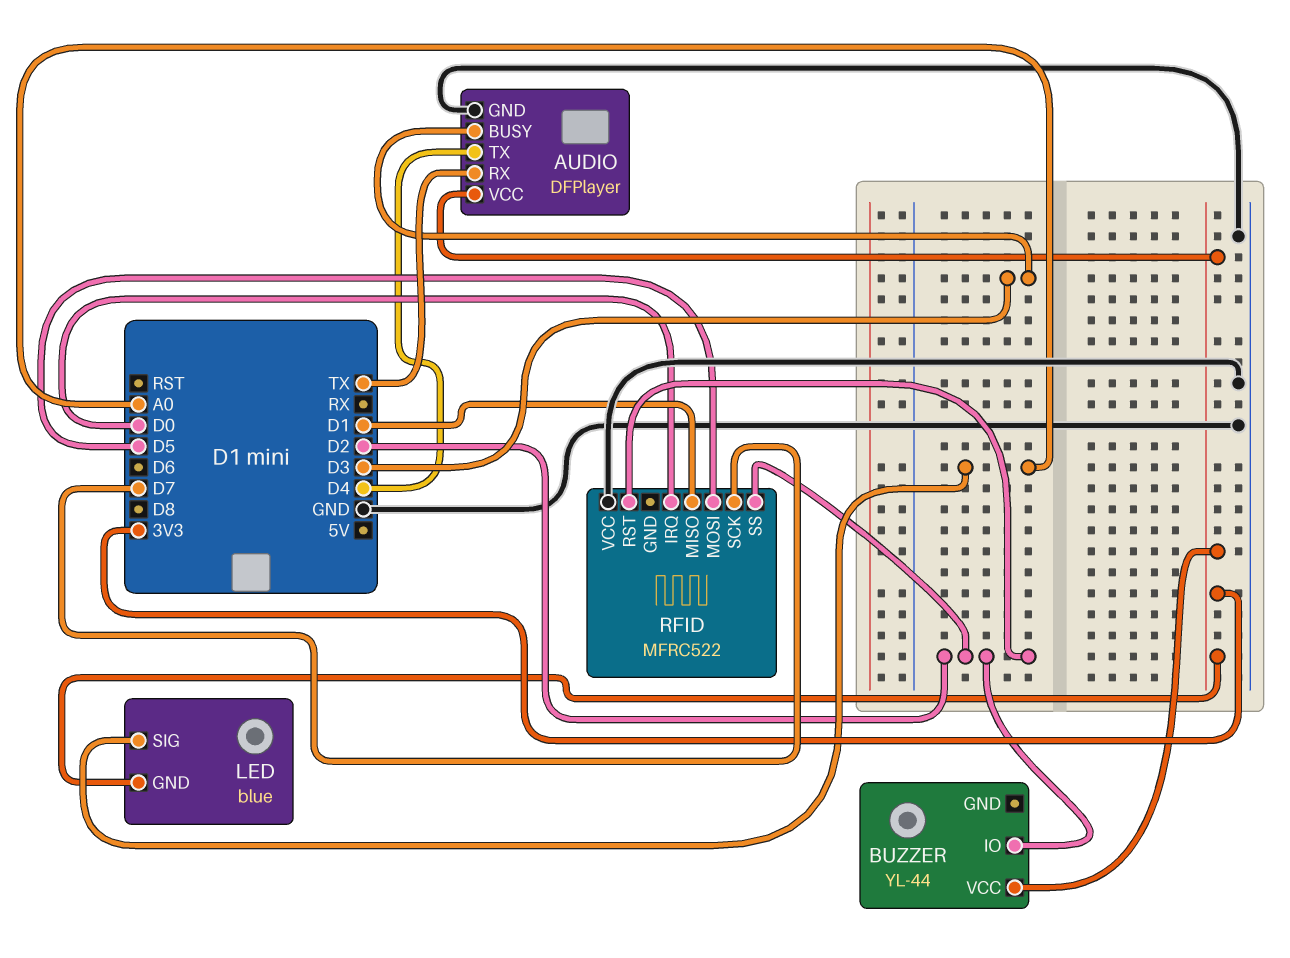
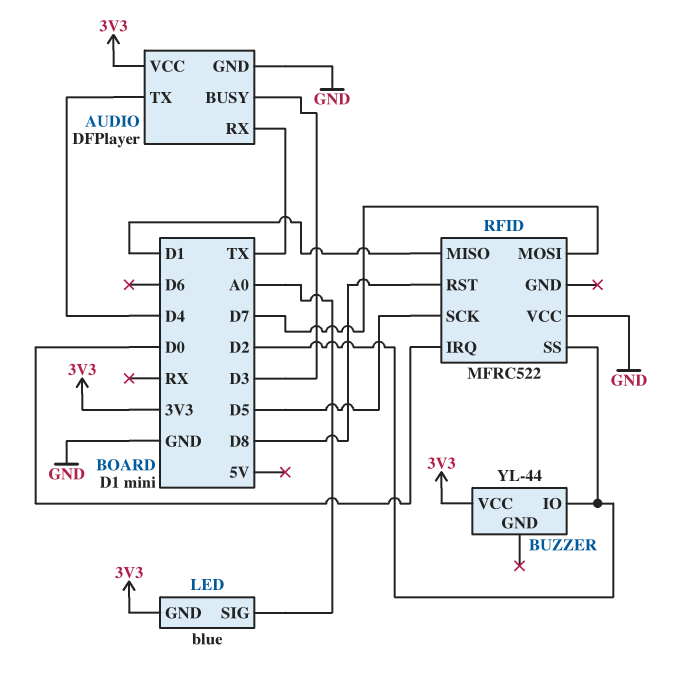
RFID pin MOSI: D5 -> D7
RFID pin RST: D2 -> D8
RFID pin SCK: D7 -> D5

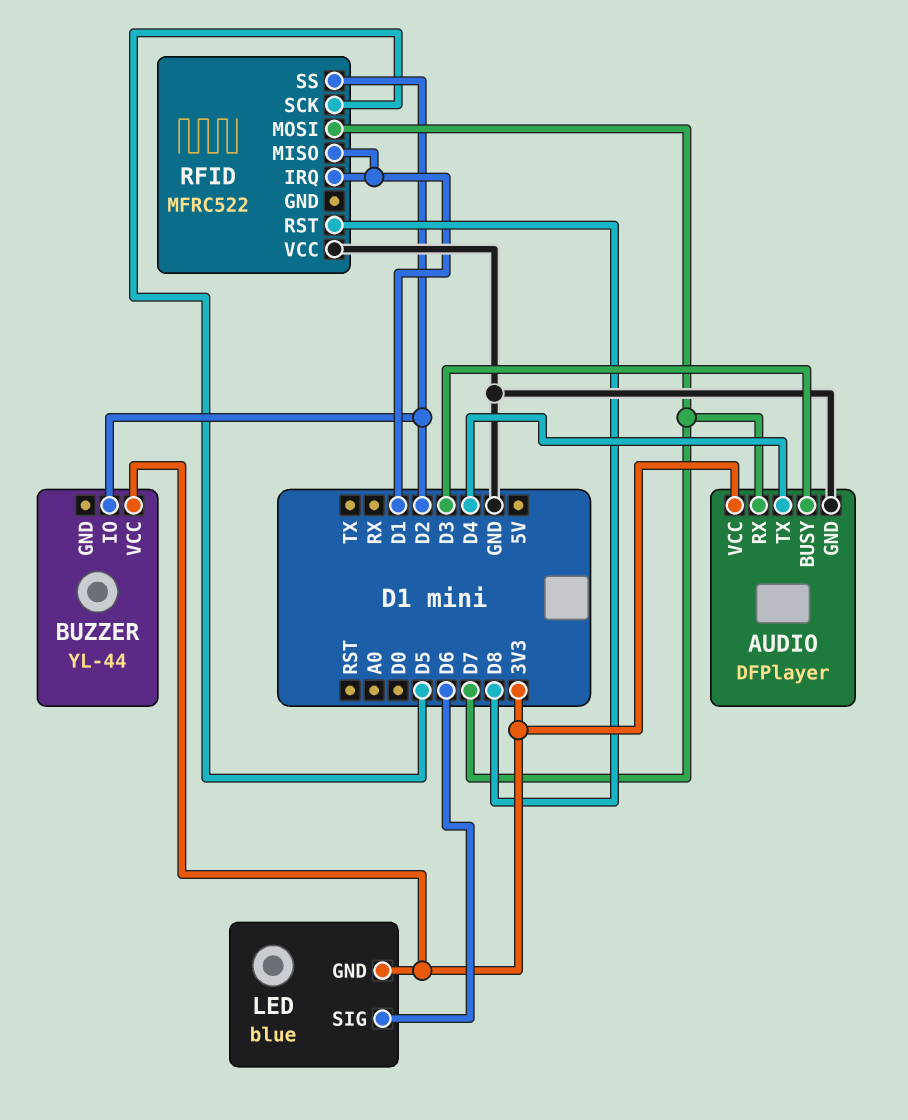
AUDIO pin RX: TX -> D7
LED pin SIG: A0 -> D6
RFID pin IRQ: D0 -> D1

